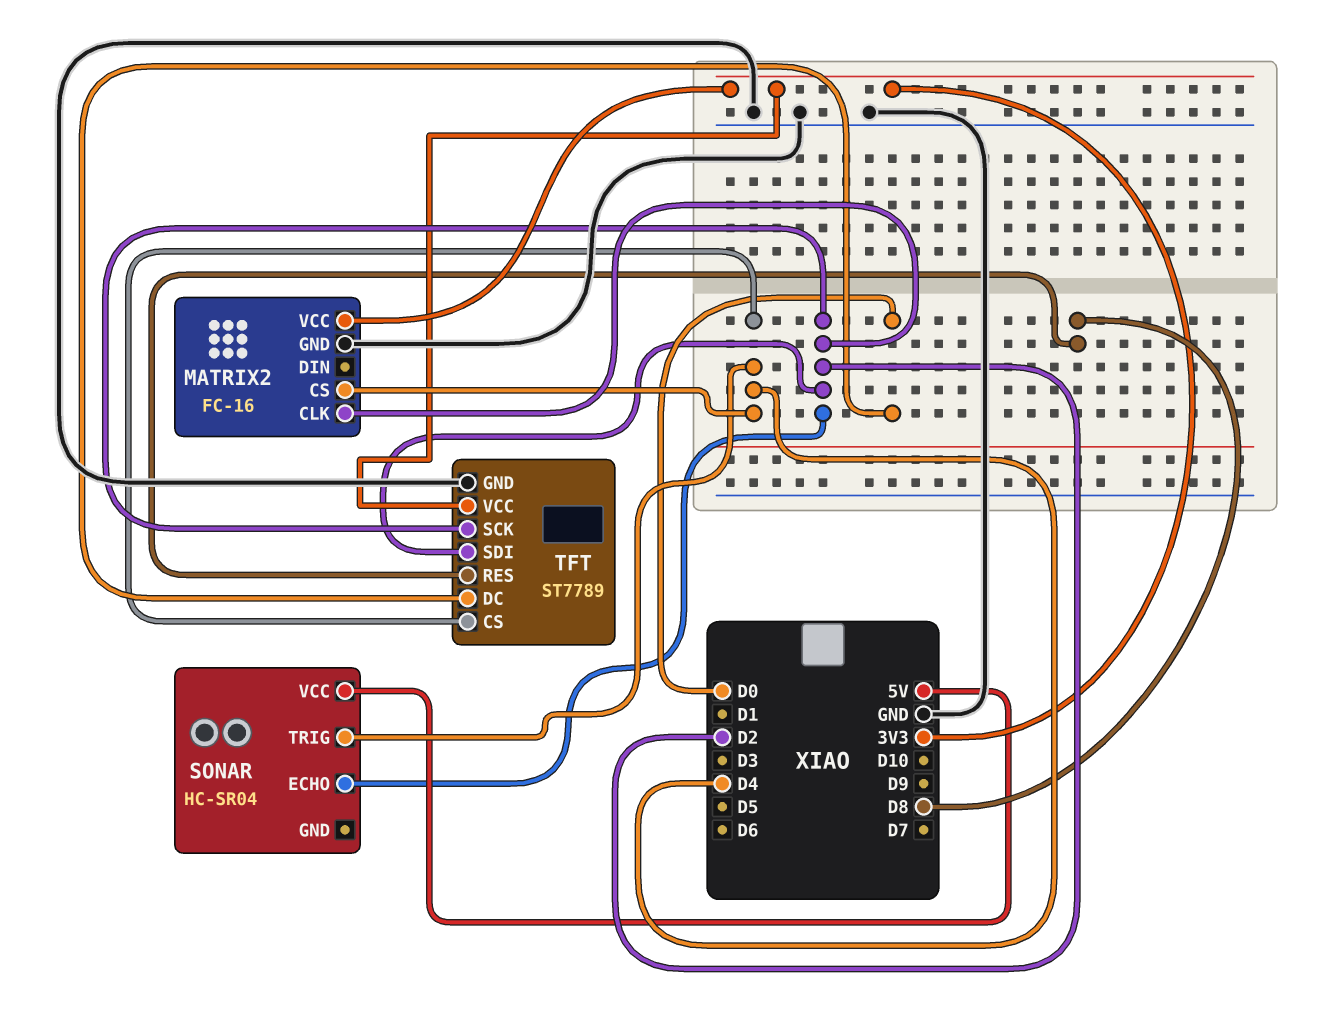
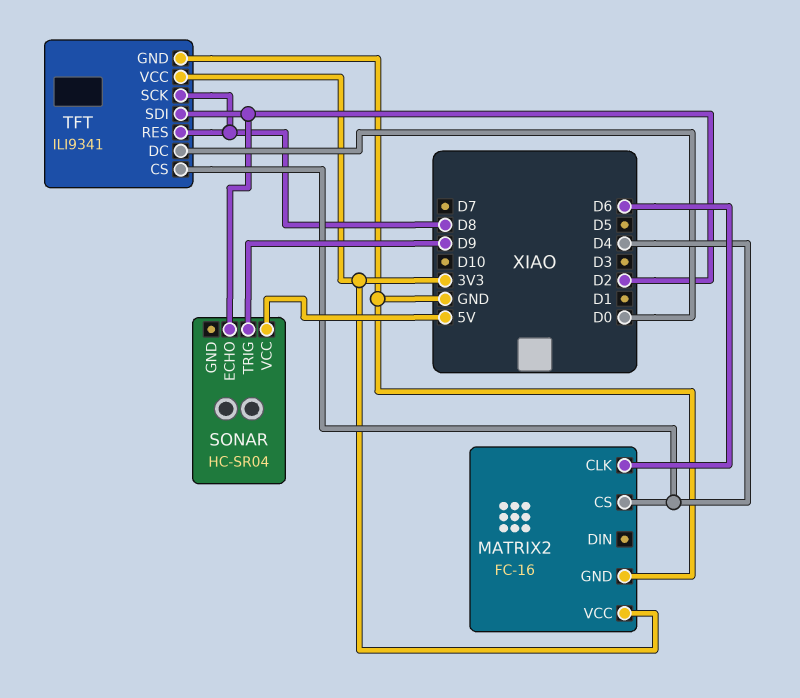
MATRIX2 pin CLK: D2 -> D6
SONAR pin TRIG: D4 -> D9
TFT: ST7789 -> ILI9341
TFT pin SCK: D2 -> D8

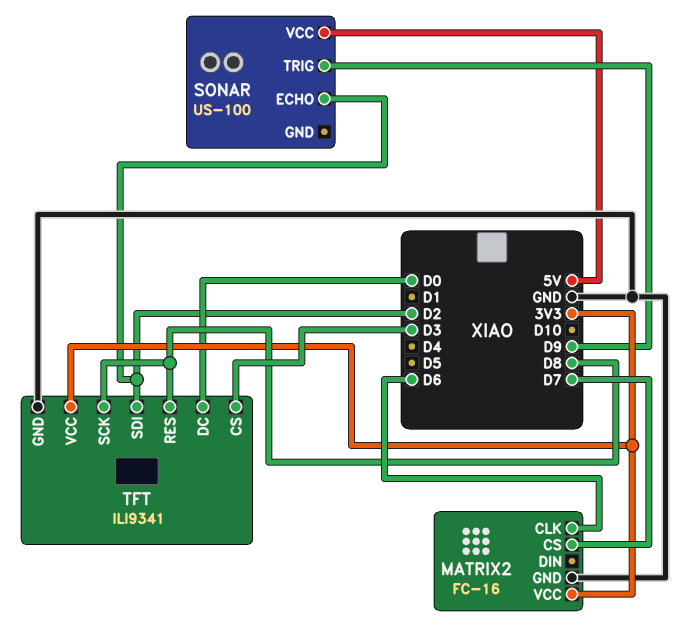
MATRIX2 pin CS: D4 -> D7
SONAR: HC-SR04 -> US-100
TFT pin CS: D4 -> D3

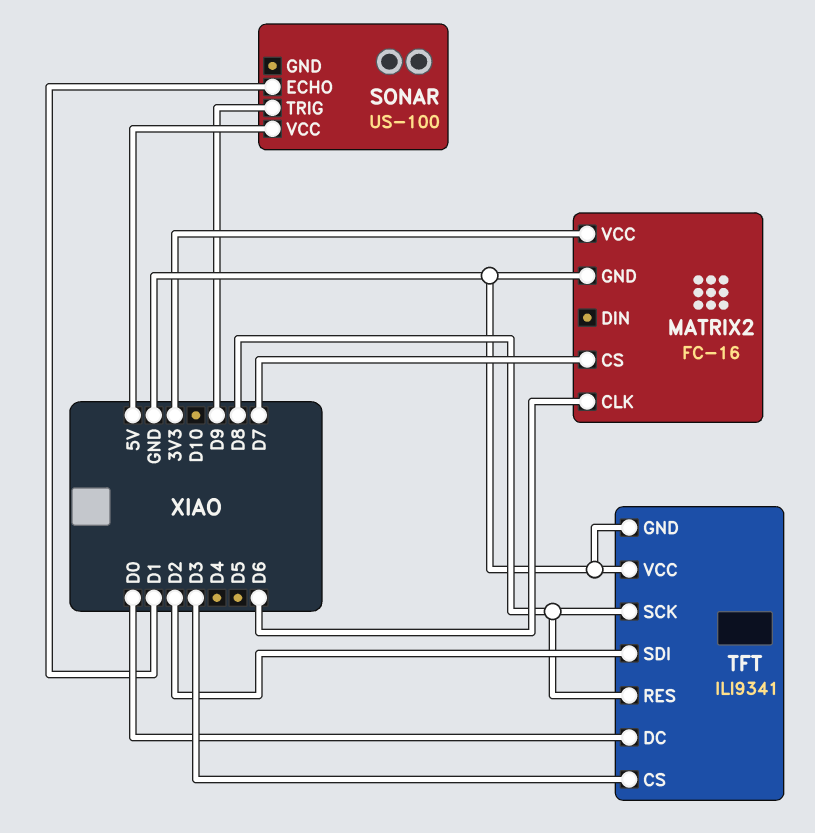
SONAR pin ECHO: D2 -> D1
TFT pin VCC: 3V3 -> GND

